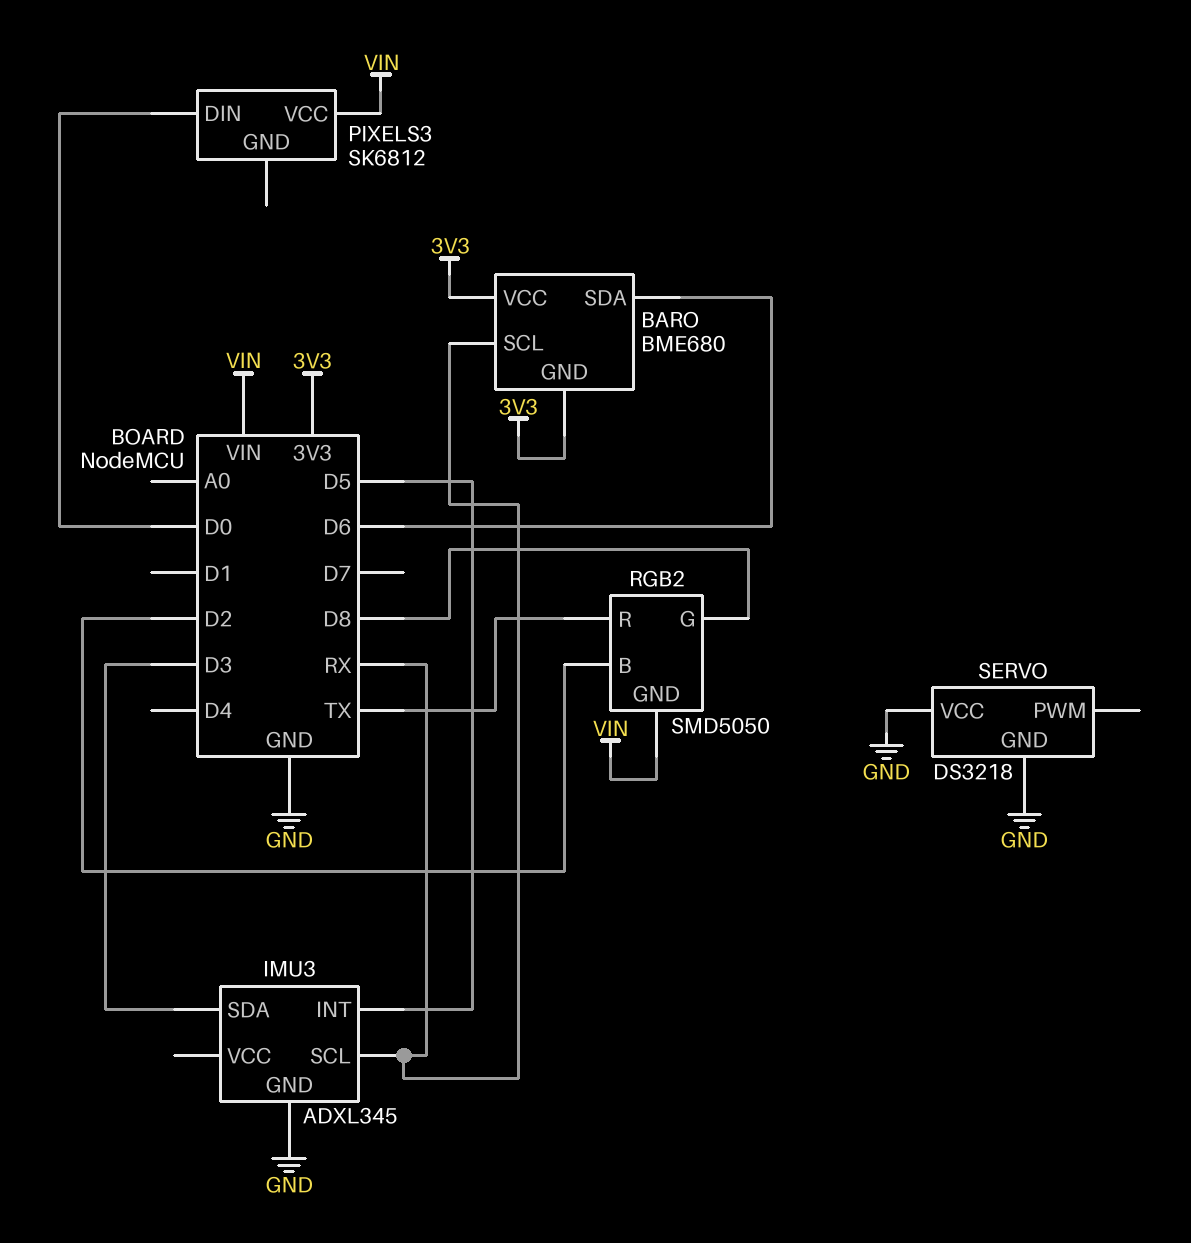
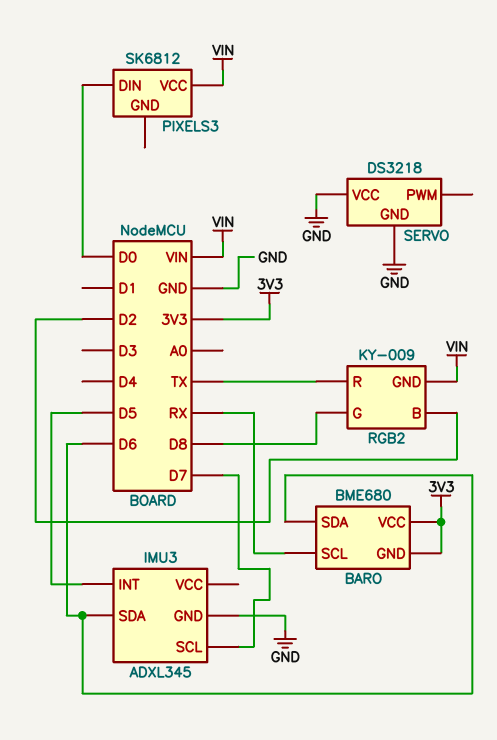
IMU3 pin SCL: RX -> D7
IMU3 pin SDA: D3 -> D6
RGB2: SMD5050 -> KY-009

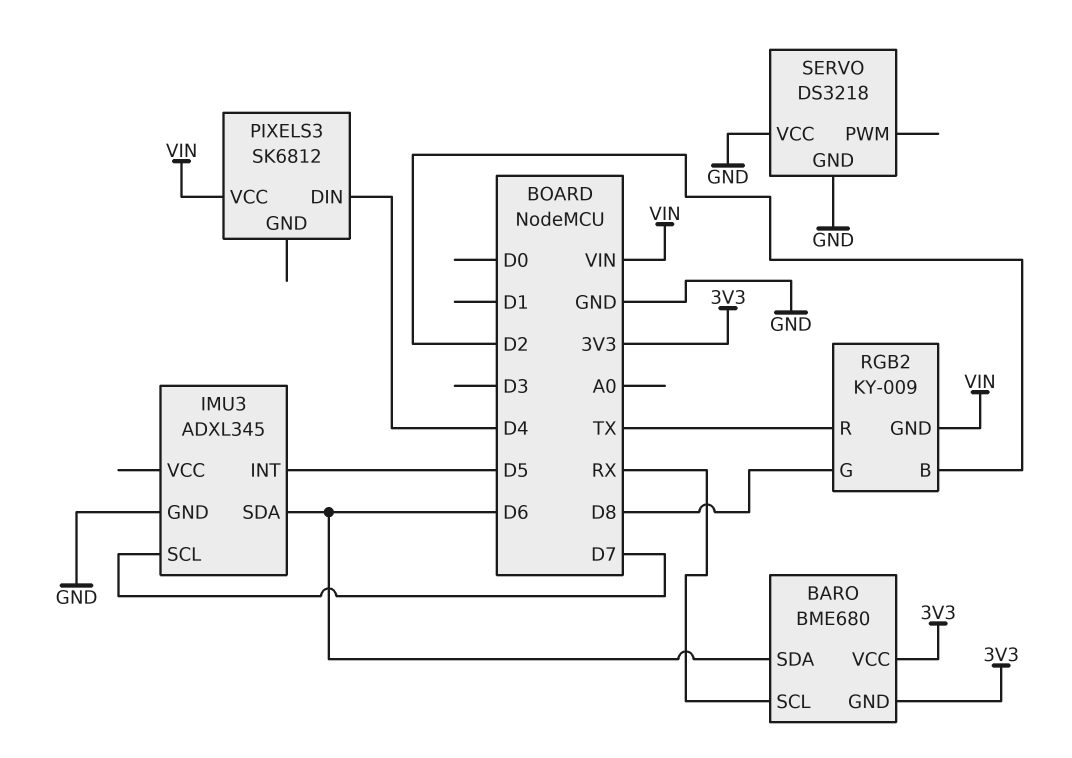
PIXELS3 pin DIN: D0 -> D4

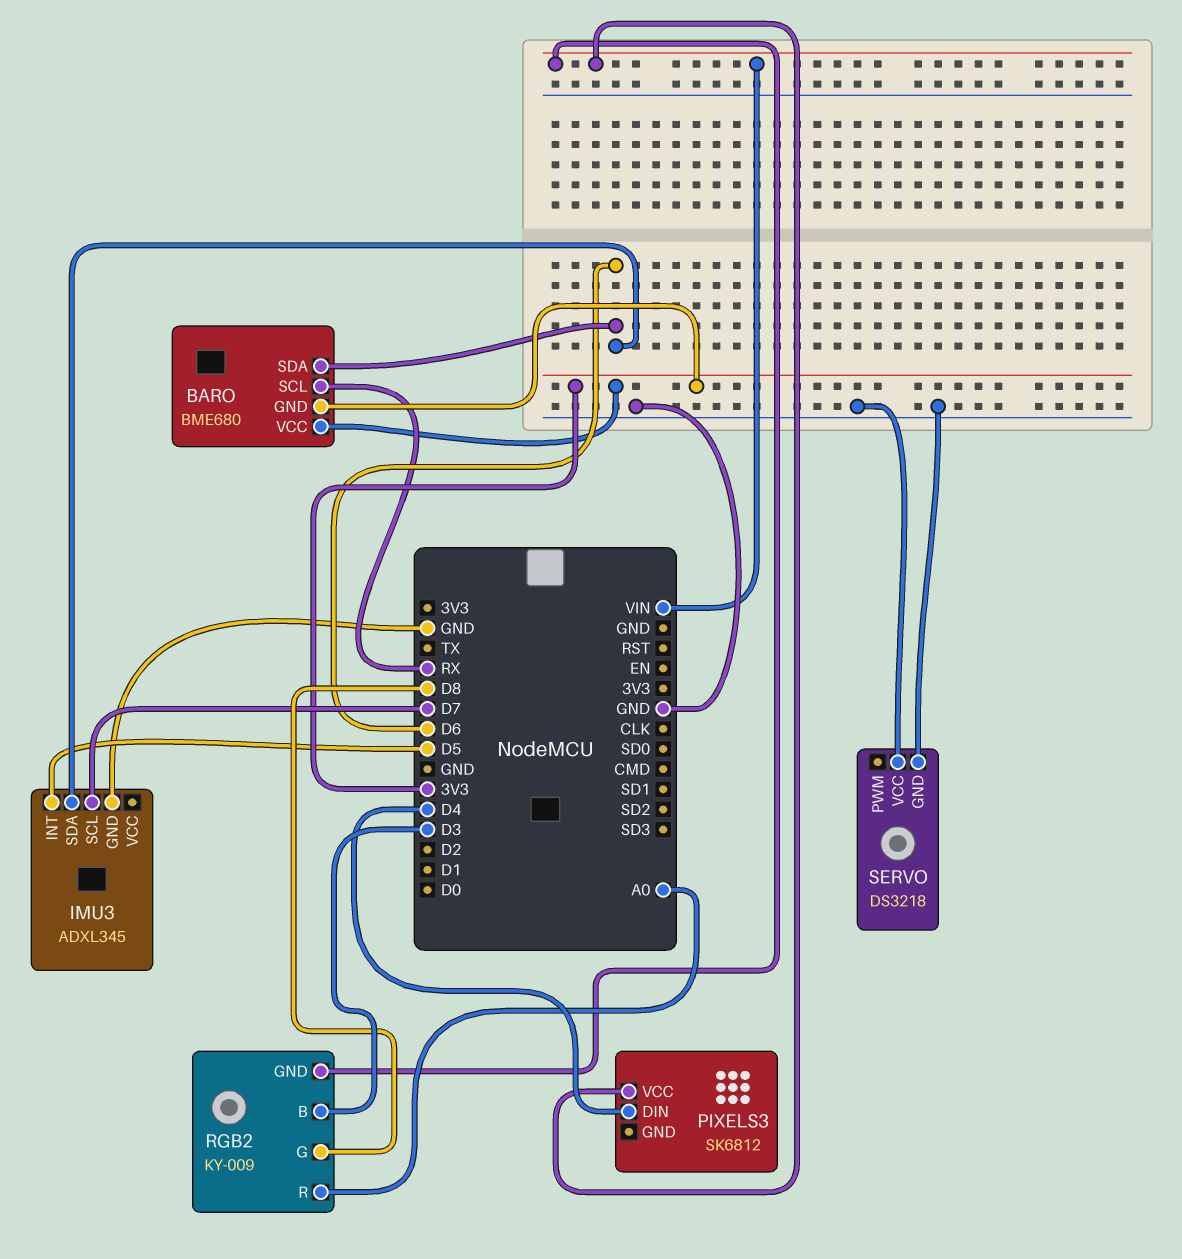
RGB2 pin B: D2 -> D3
RGB2 pin R: TX -> A0

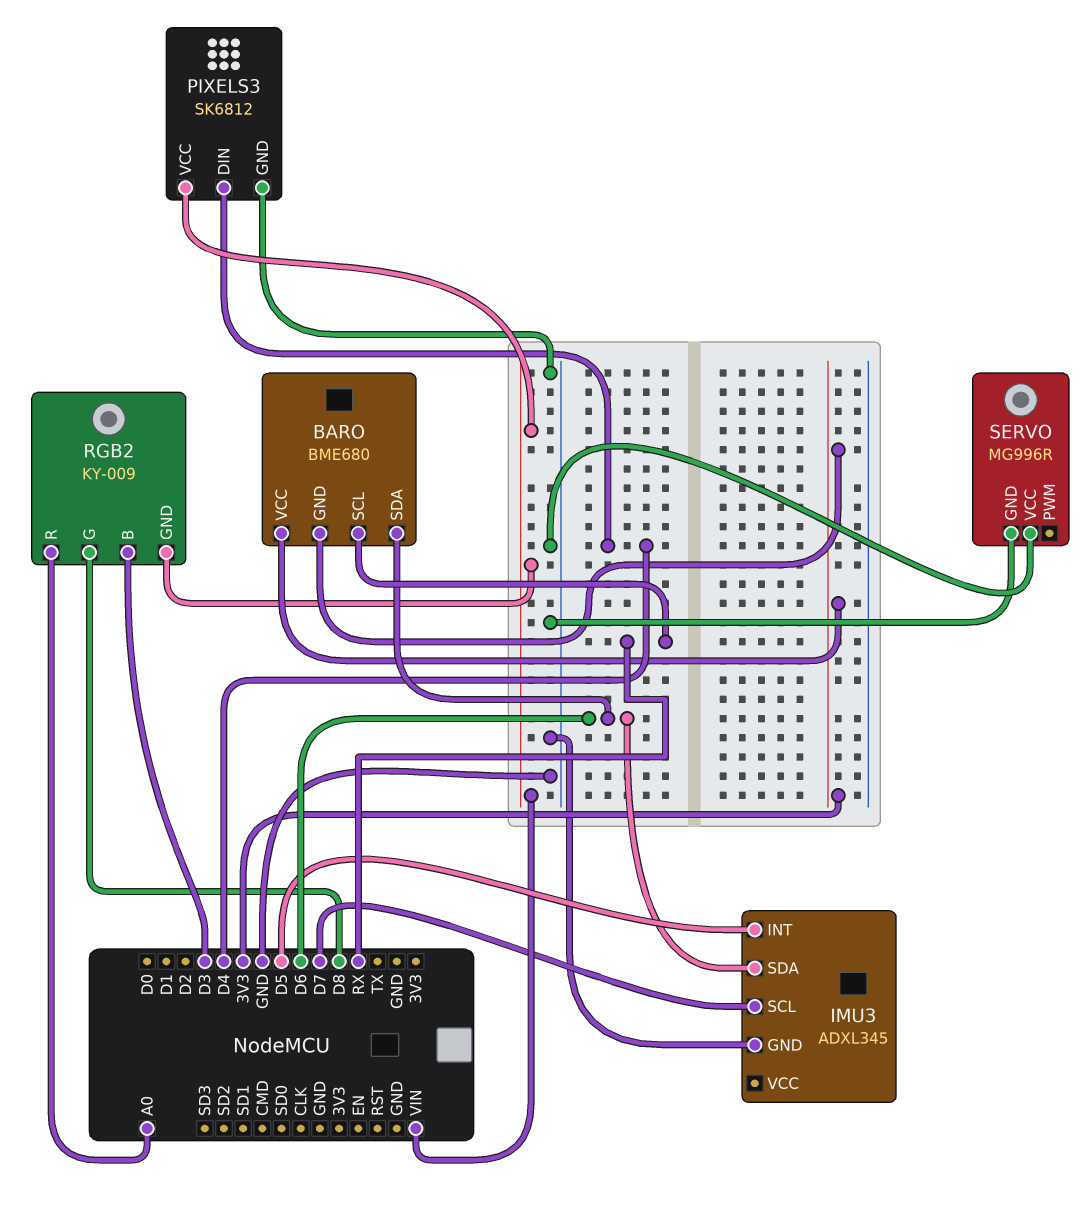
PIXELS3 pin GND: none -> GND
SERVO: DS3218 -> MG996R

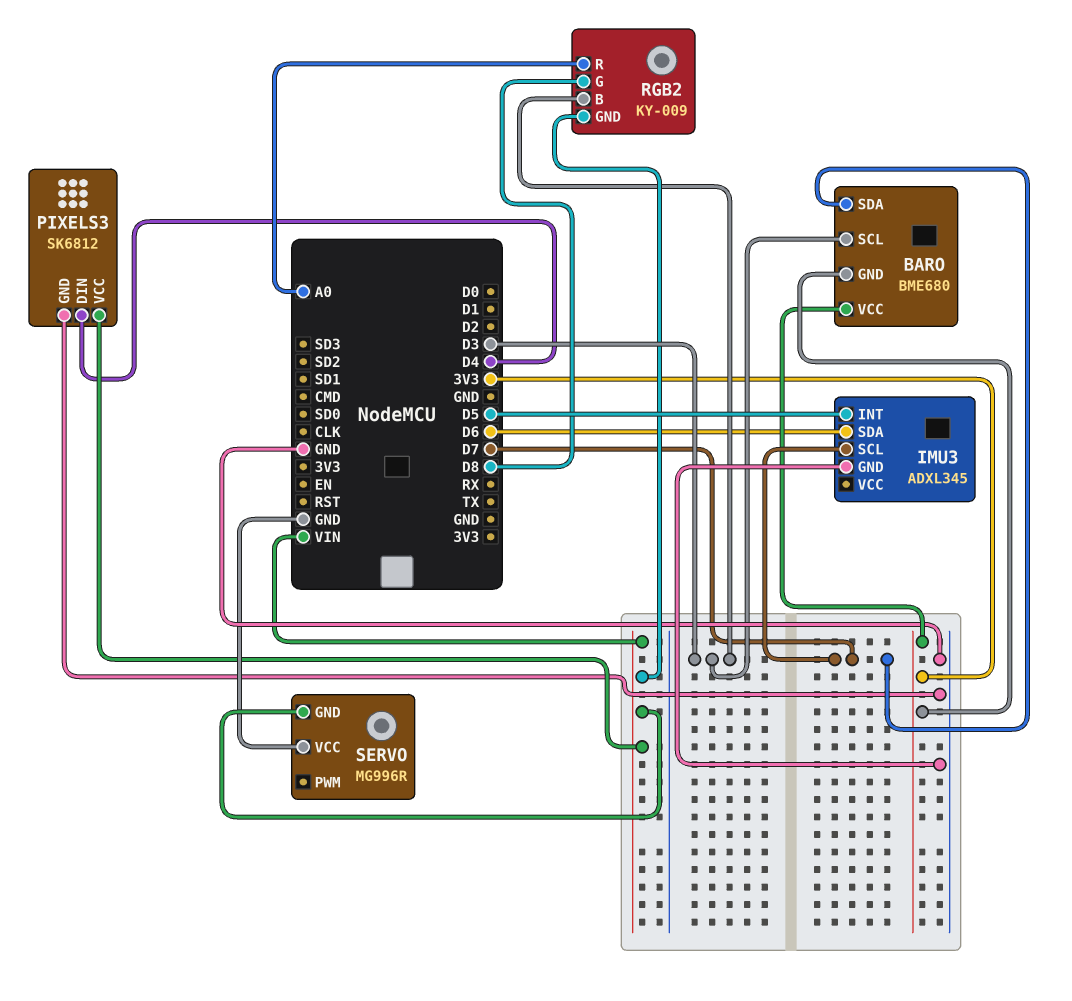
BARO pin SCL: RX -> D3
BARO pin SDA: D6 -> D7
SERVO pin GND: GND -> VIN

